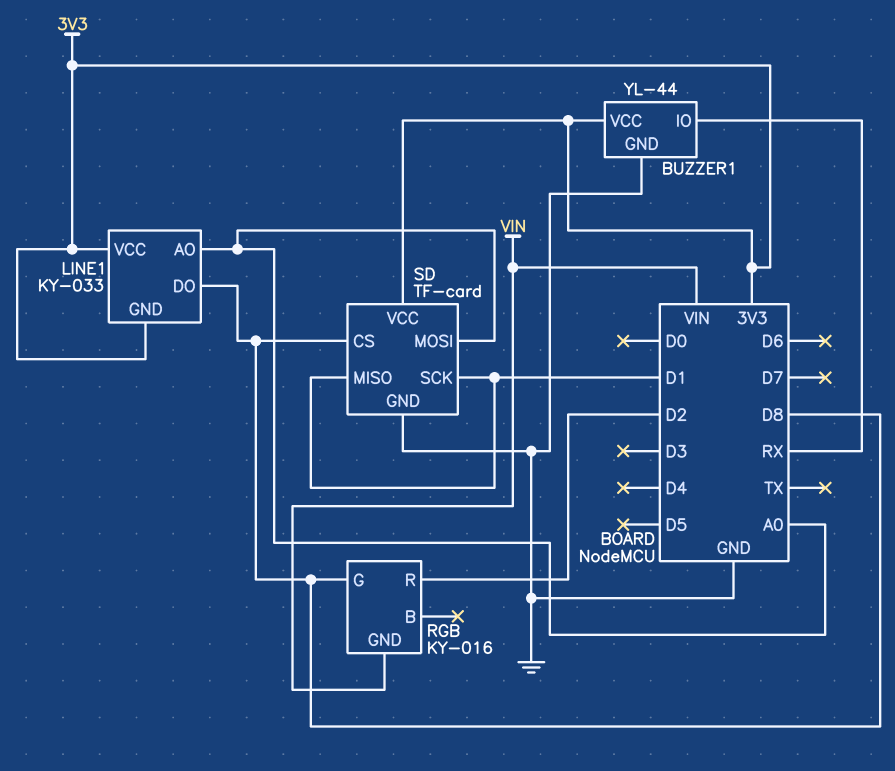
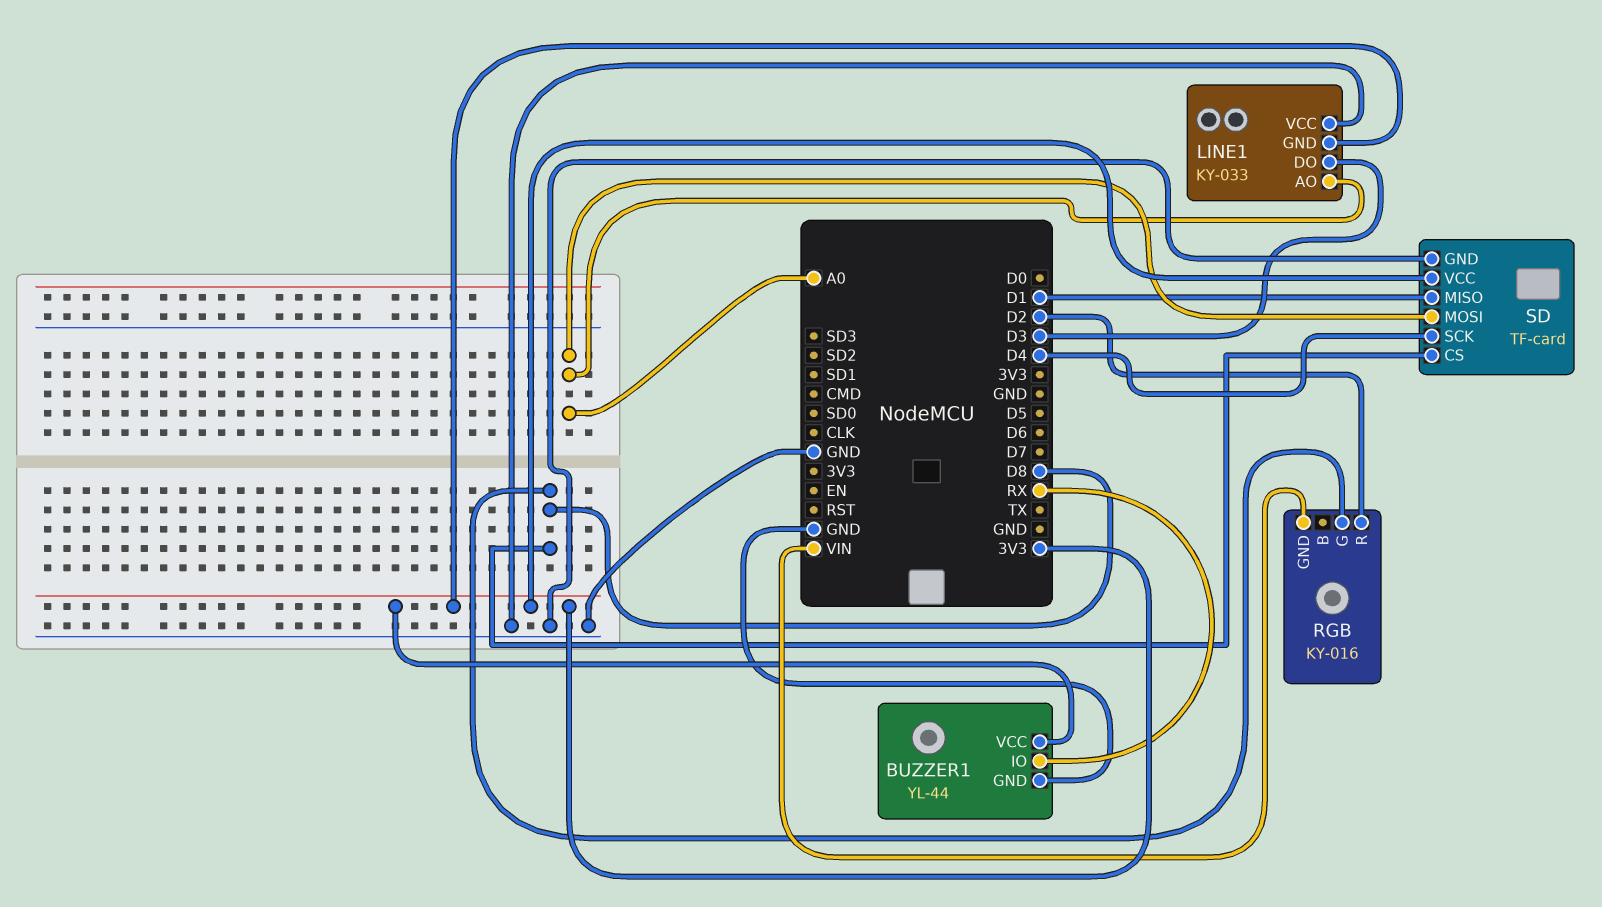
LINE1 pin DO: D8 -> D3
LINE1 pin VCC: 3V3 -> GND
SD pin SCK: D1 -> D4

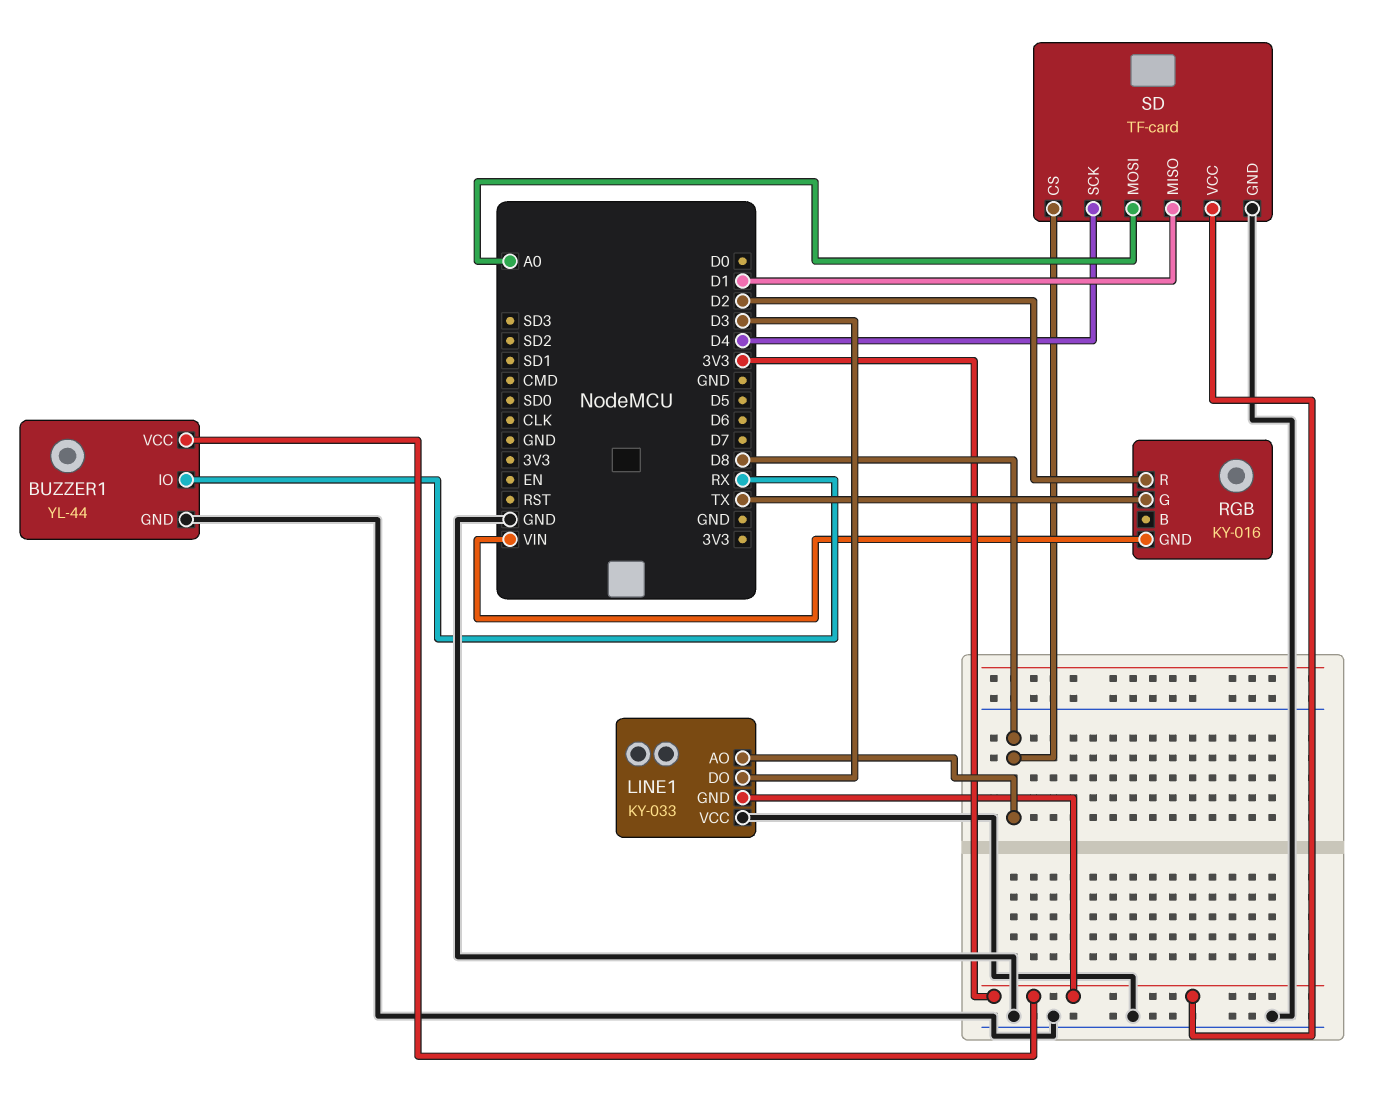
LINE1 pin AO: A0 -> D8
RGB pin G: D8 -> TX

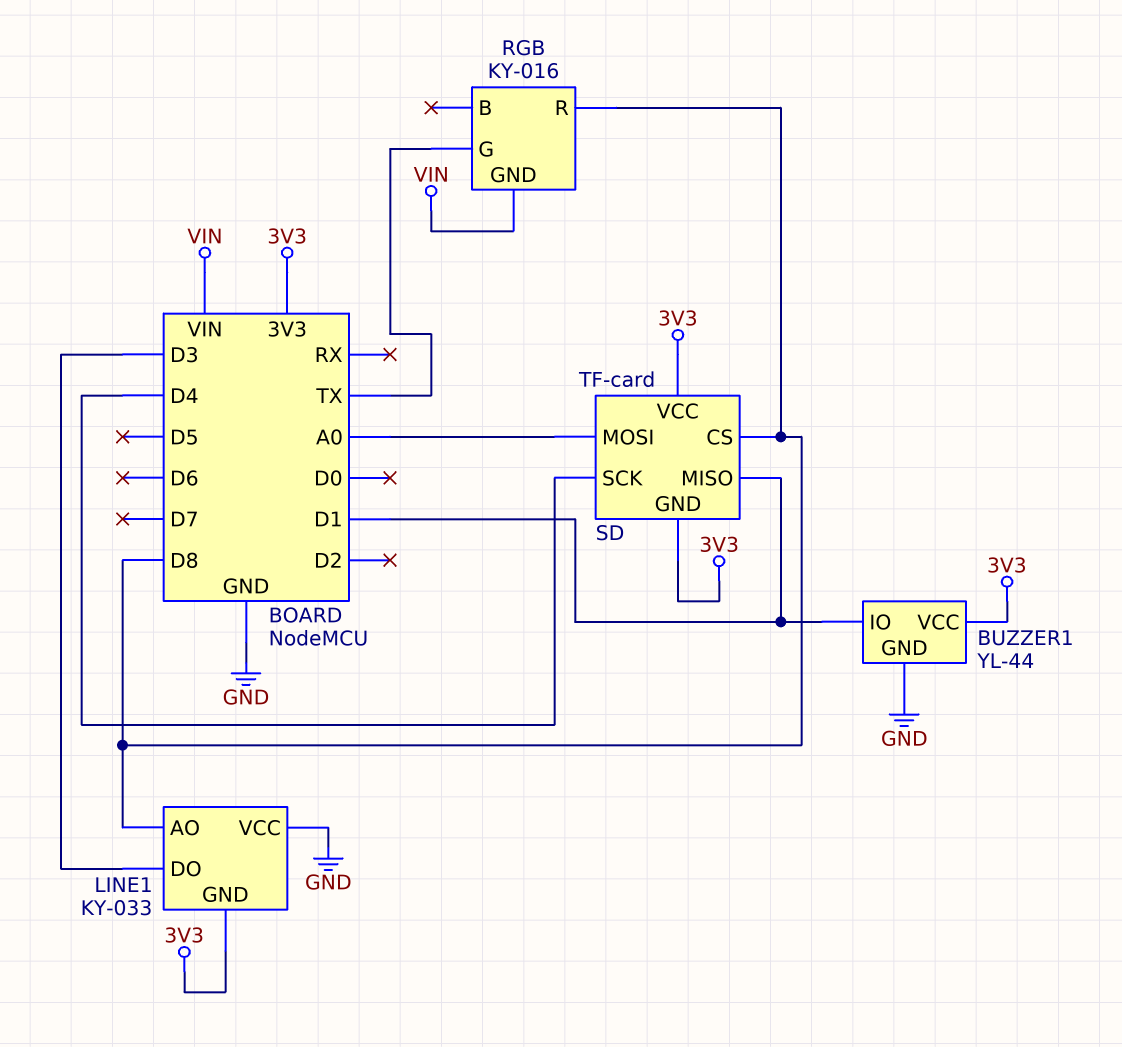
BUZZER1 pin IO: RX -> D1
RGB pin R: D2 -> D8
SD pin GND: GND -> 3V3

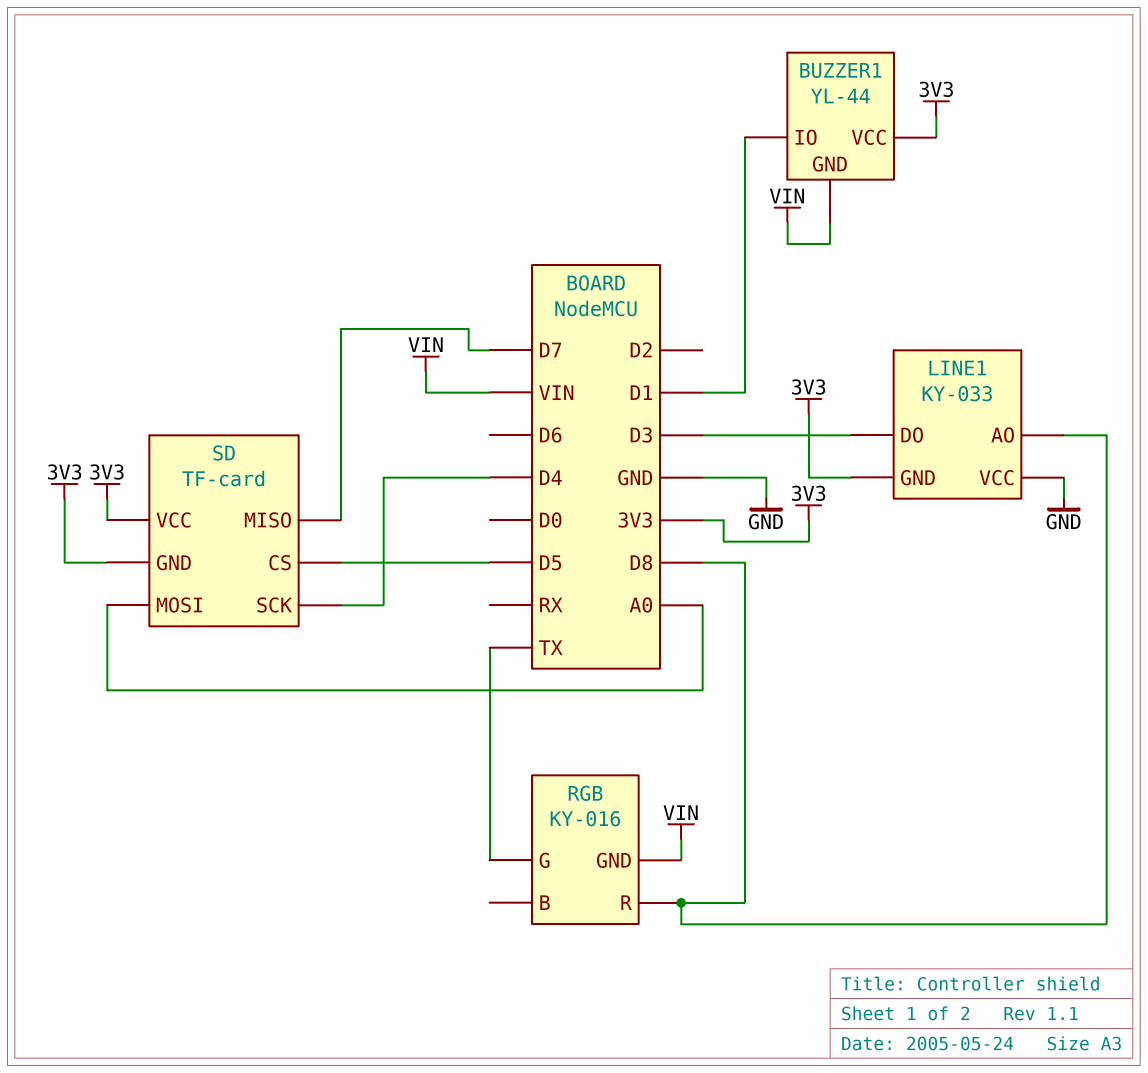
BUZZER1 pin GND: GND -> VIN
SD pin CS: D8 -> D5
SD pin MISO: D1 -> D7

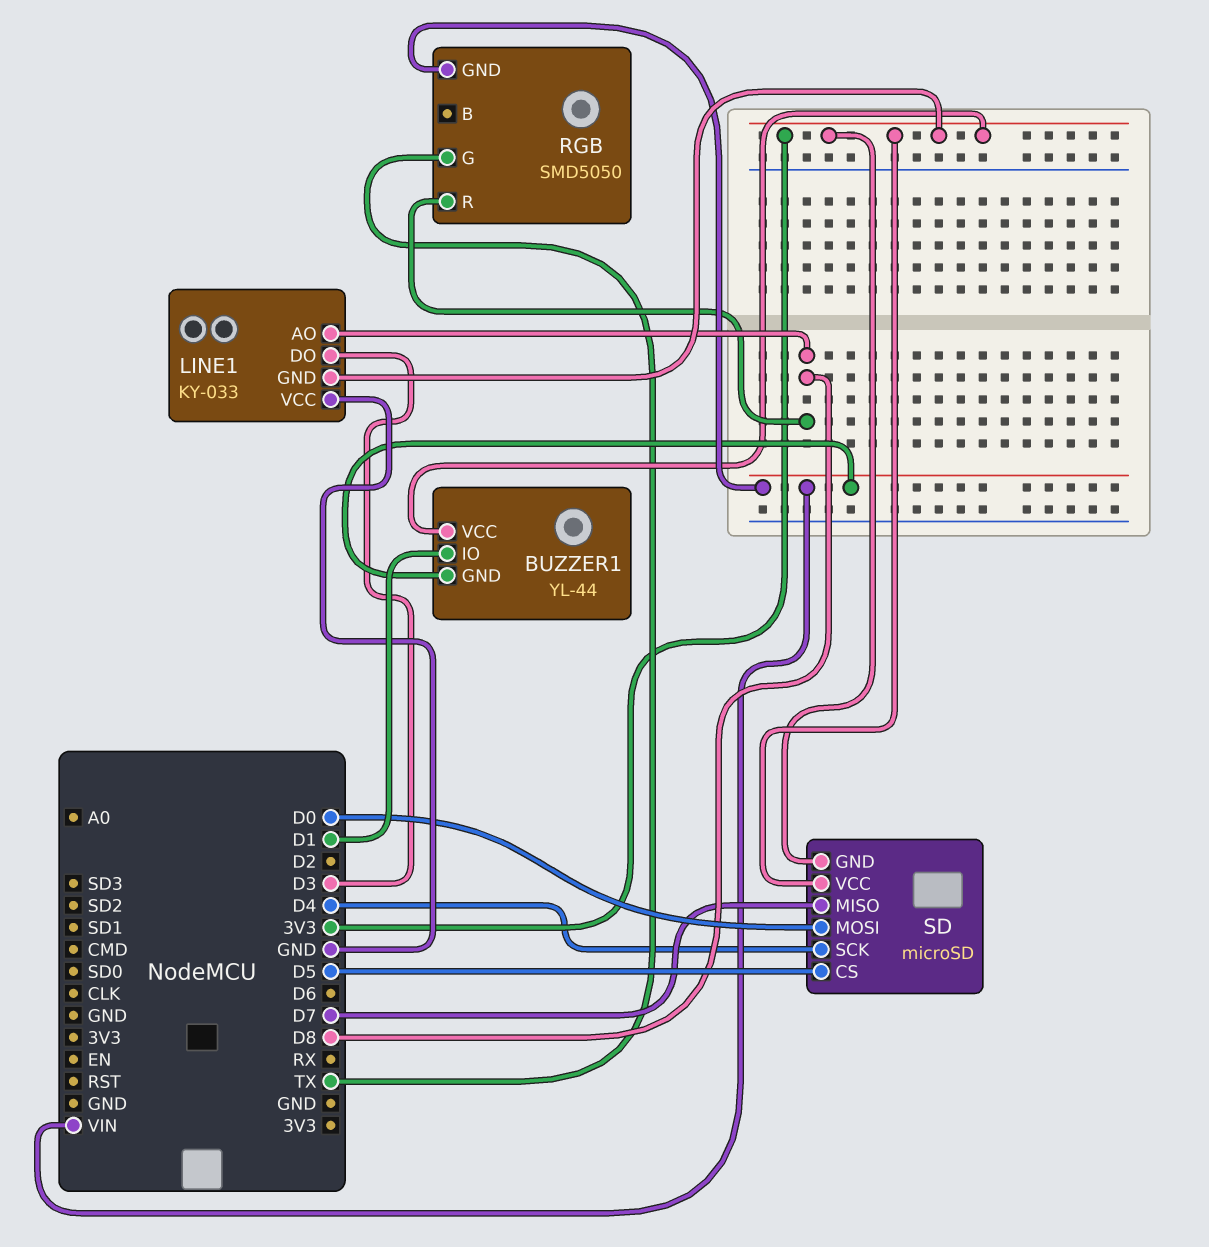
RGB: KY-016 -> SMD5050
SD: TF-card -> microSD
SD pin MOSI: A0 -> D0

